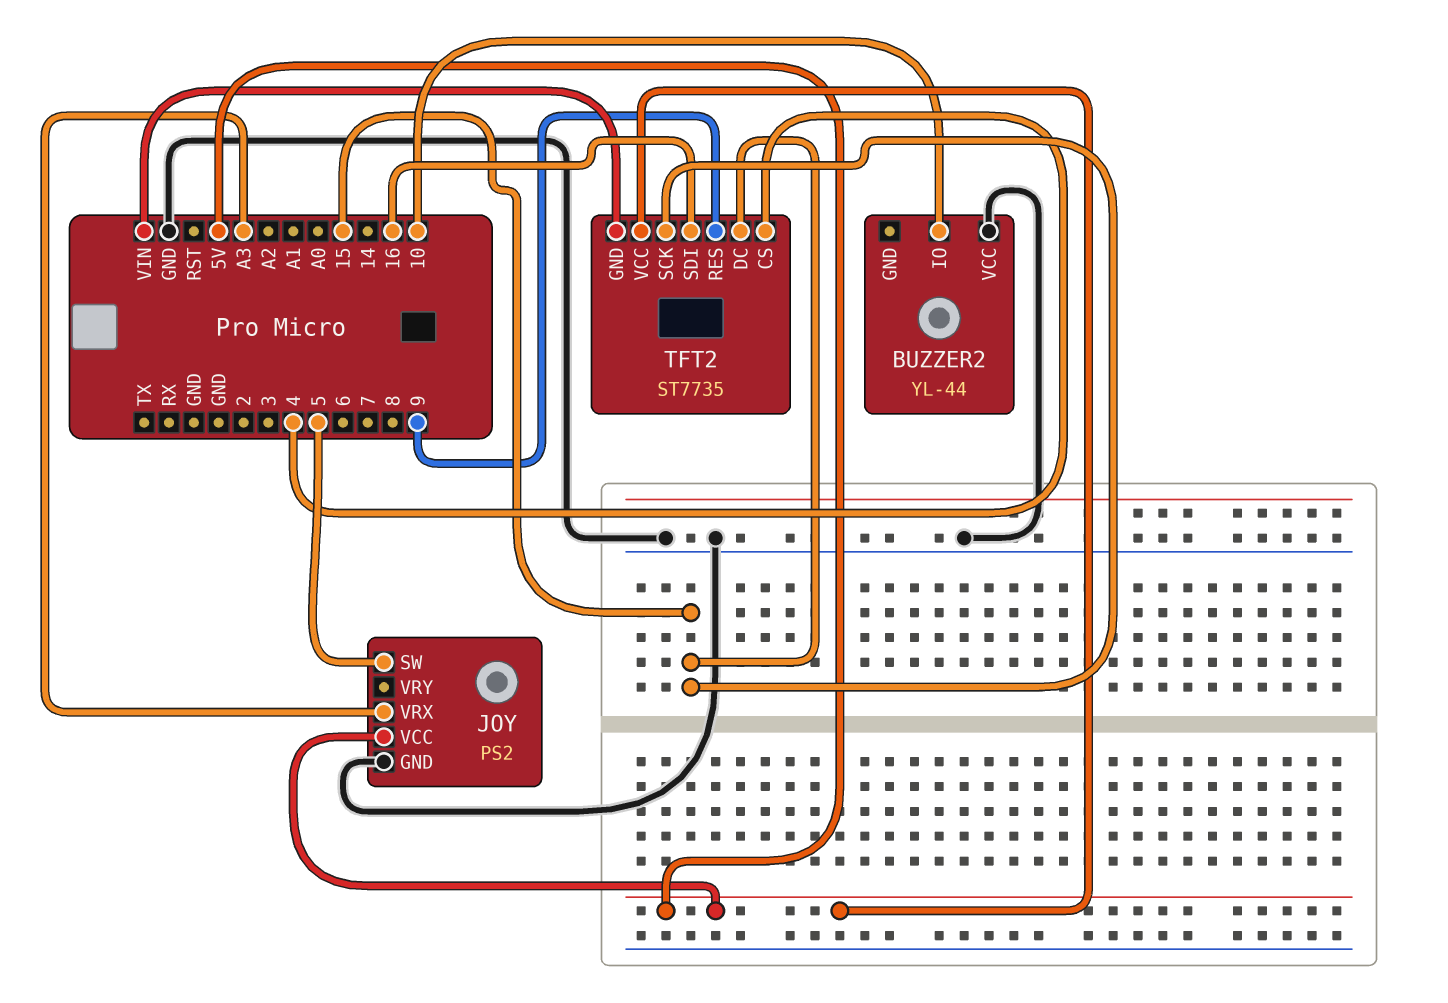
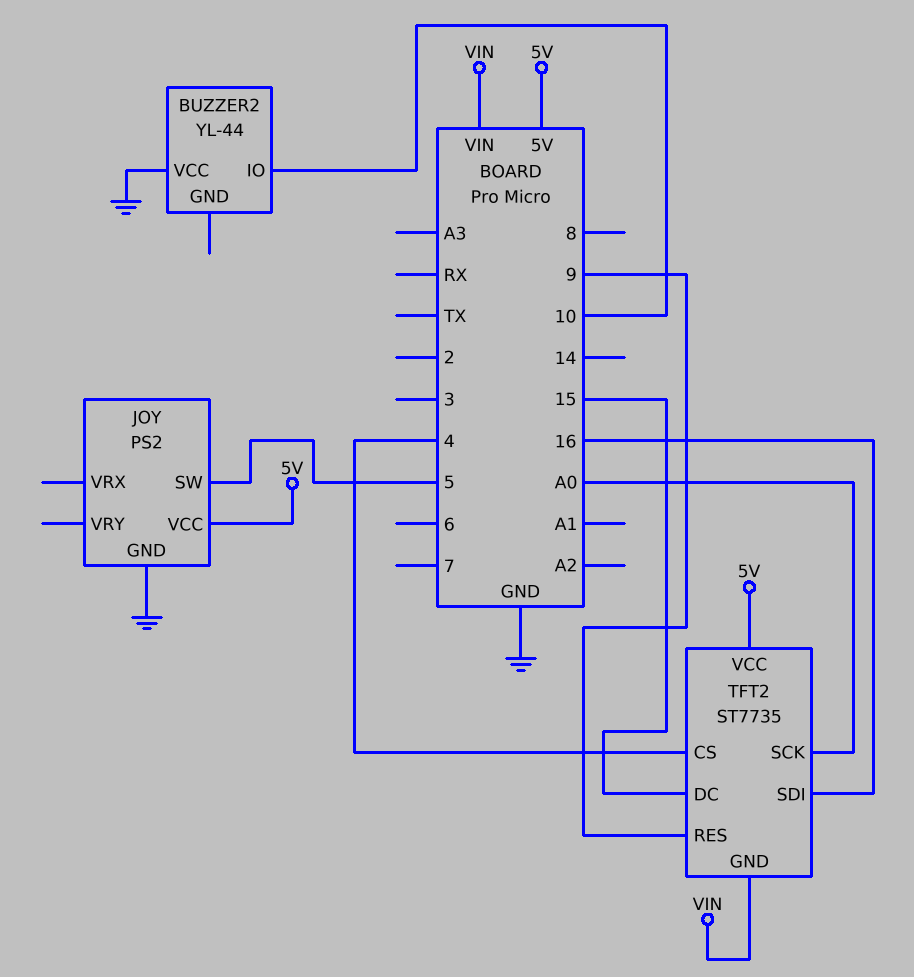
JOY pin VRX: A3 -> none
TFT2 pin SCK: 15 -> A0

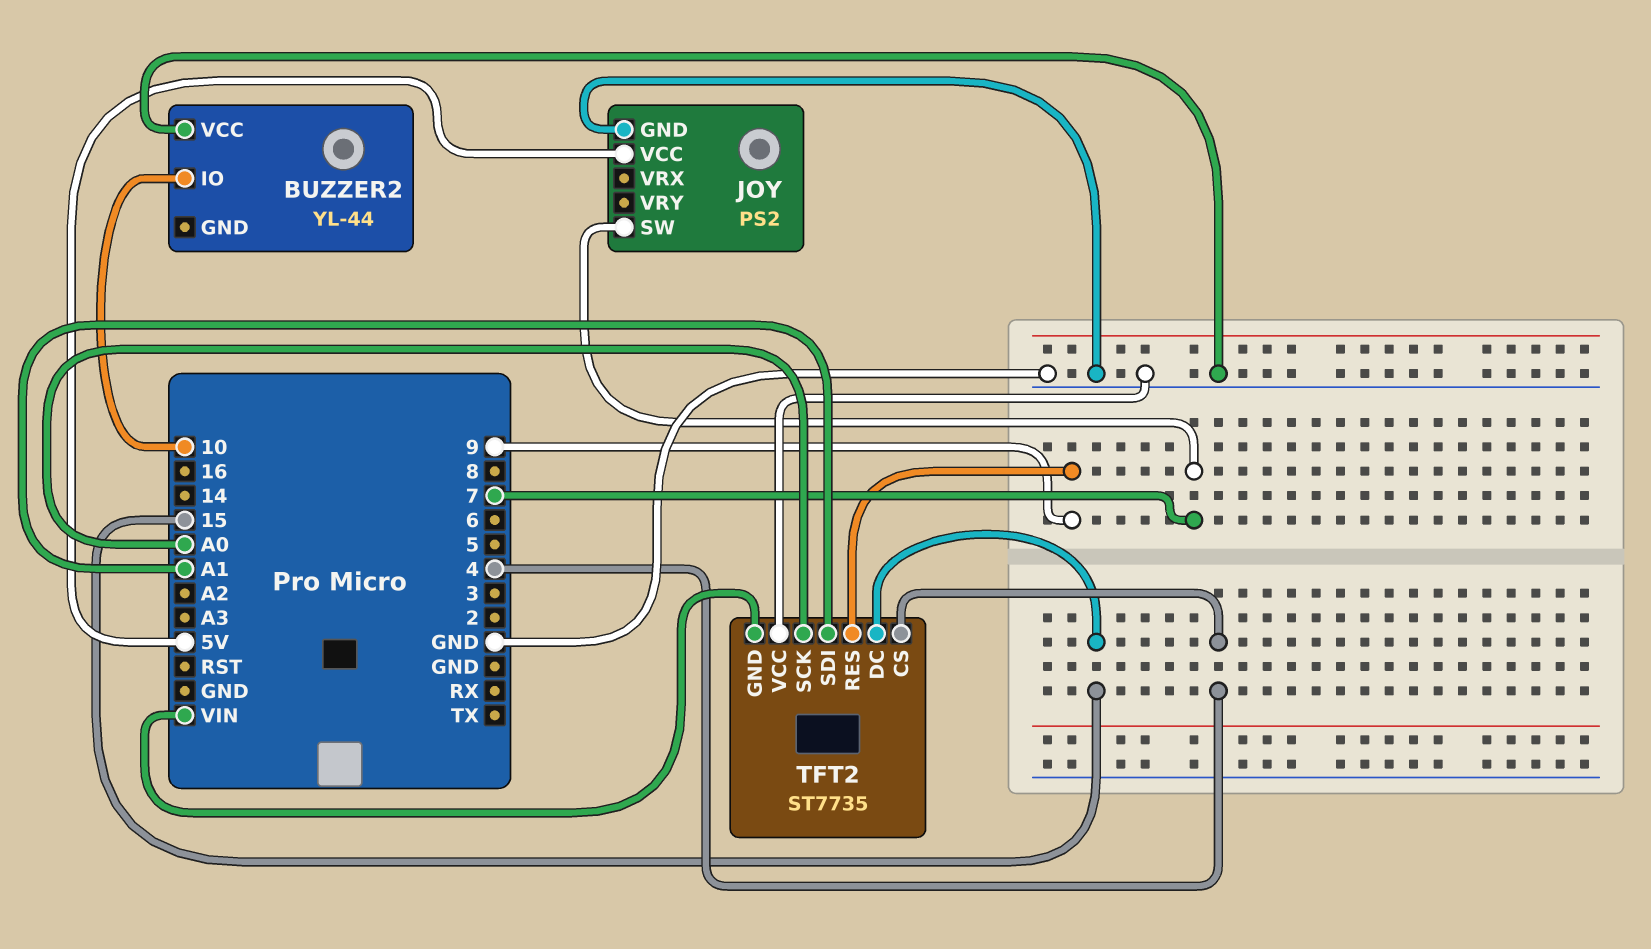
JOY pin SW: 5 -> 7
TFT2 pin SDI: 16 -> A1
TFT2 pin VCC: 5V -> GND

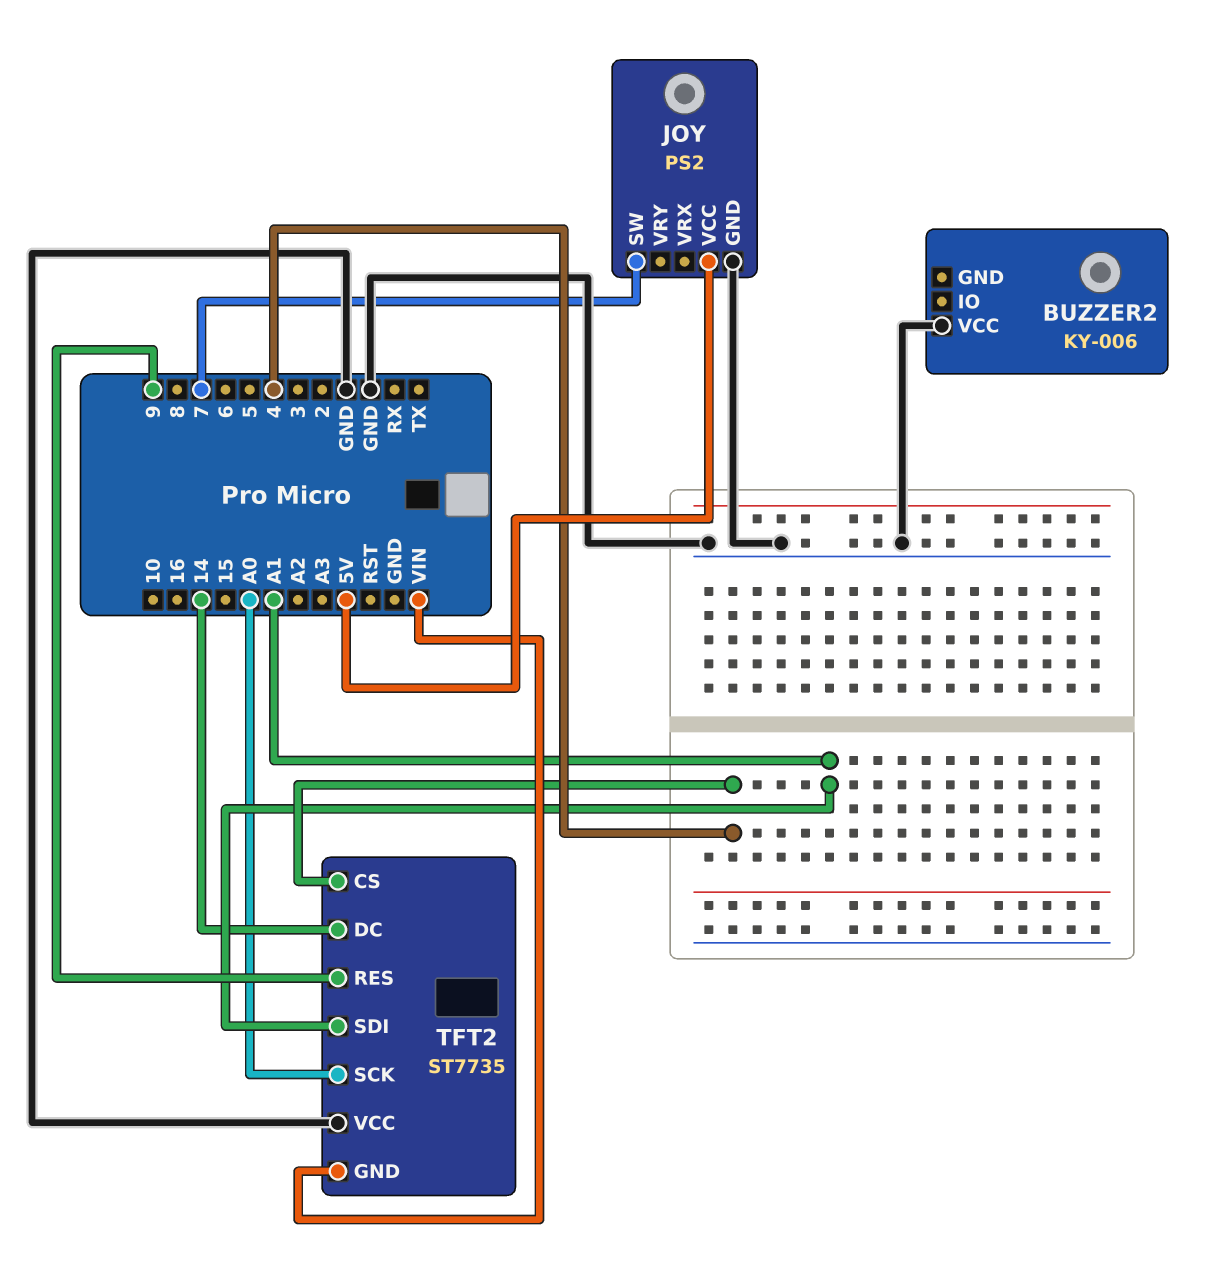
BUZZER2: YL-44 -> KY-006
BUZZER2 pin IO: 10 -> none
TFT2 pin DC: 15 -> 14

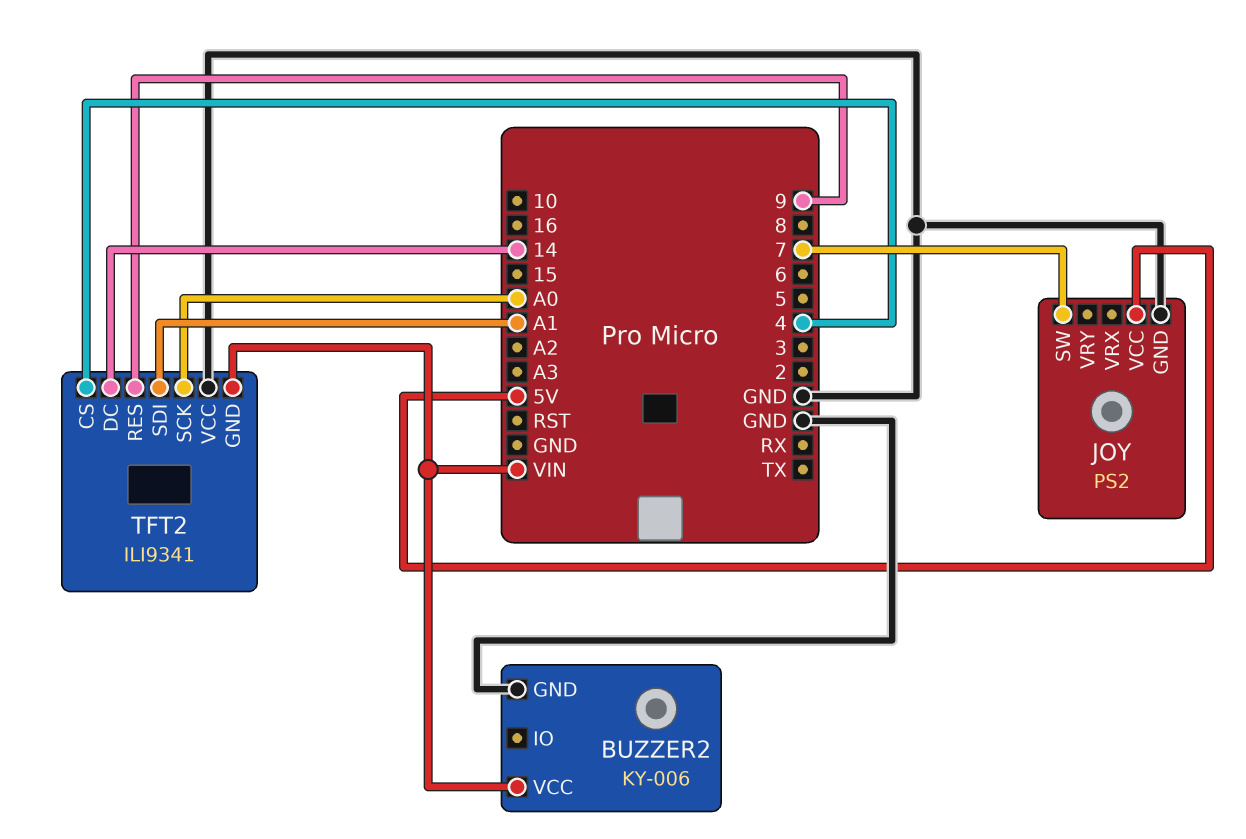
BUZZER2 pin GND: none -> GND
BUZZER2 pin VCC: GND -> VIN
TFT2: ST7735 -> ILI9341

